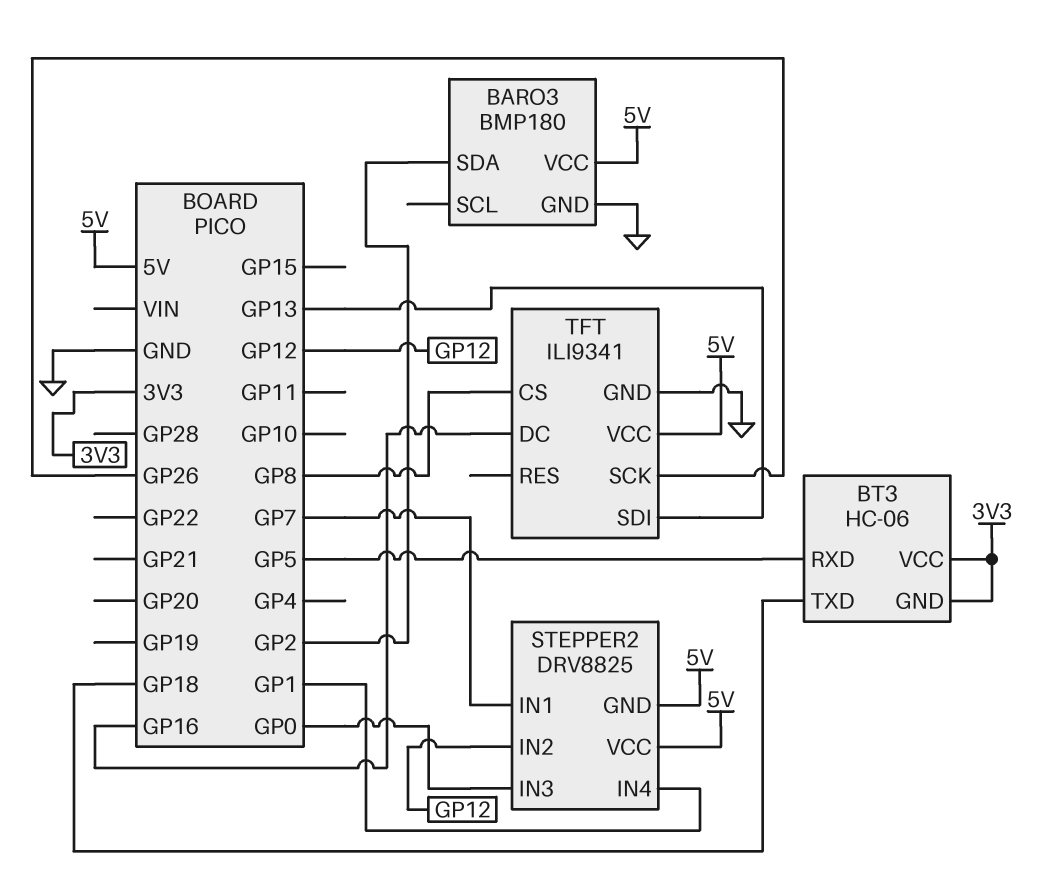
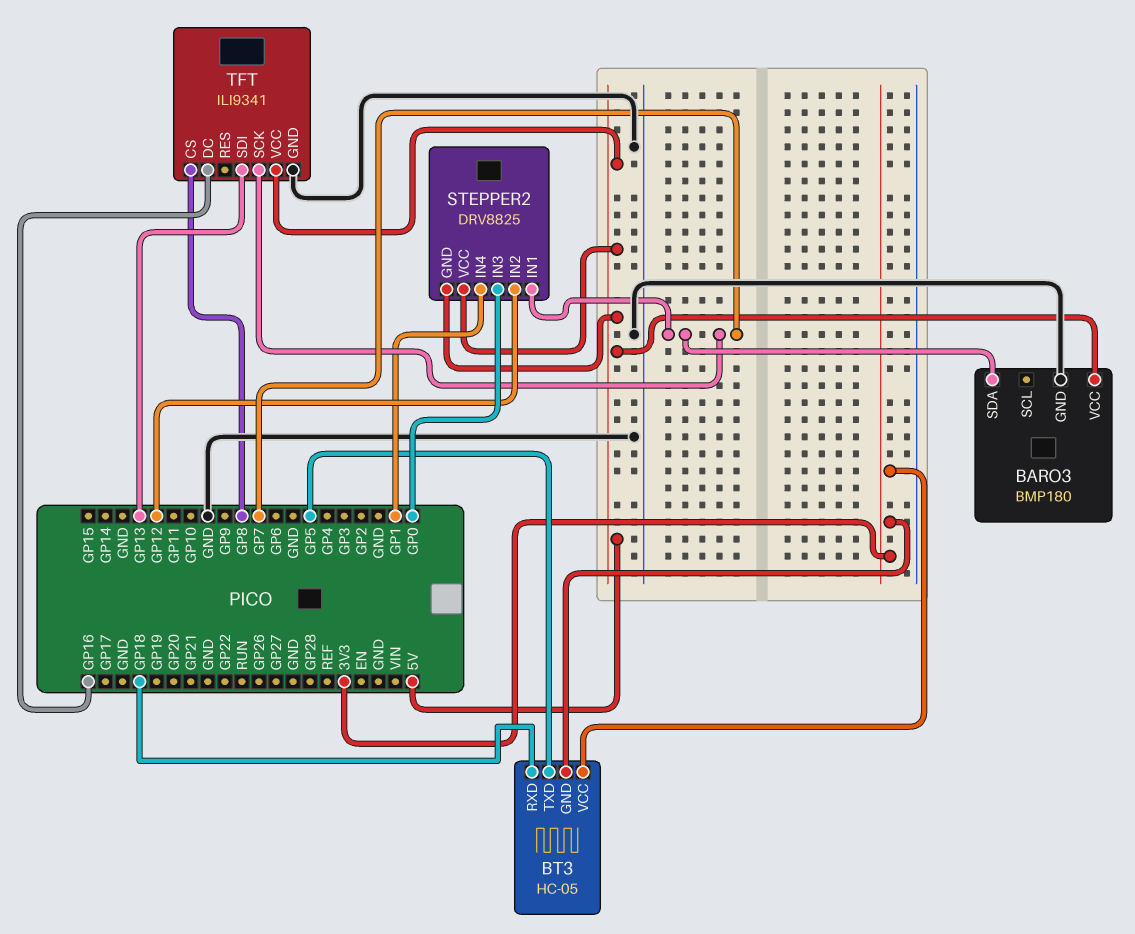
BARO3 pin SDA: GP2 -> GP7
BT3: HC-06 -> HC-05
BT3 pin RXD: GP5 -> GP18
BT3 pin TXD: GP18 -> GP5
TFT pin SCK: GP26 -> GP7

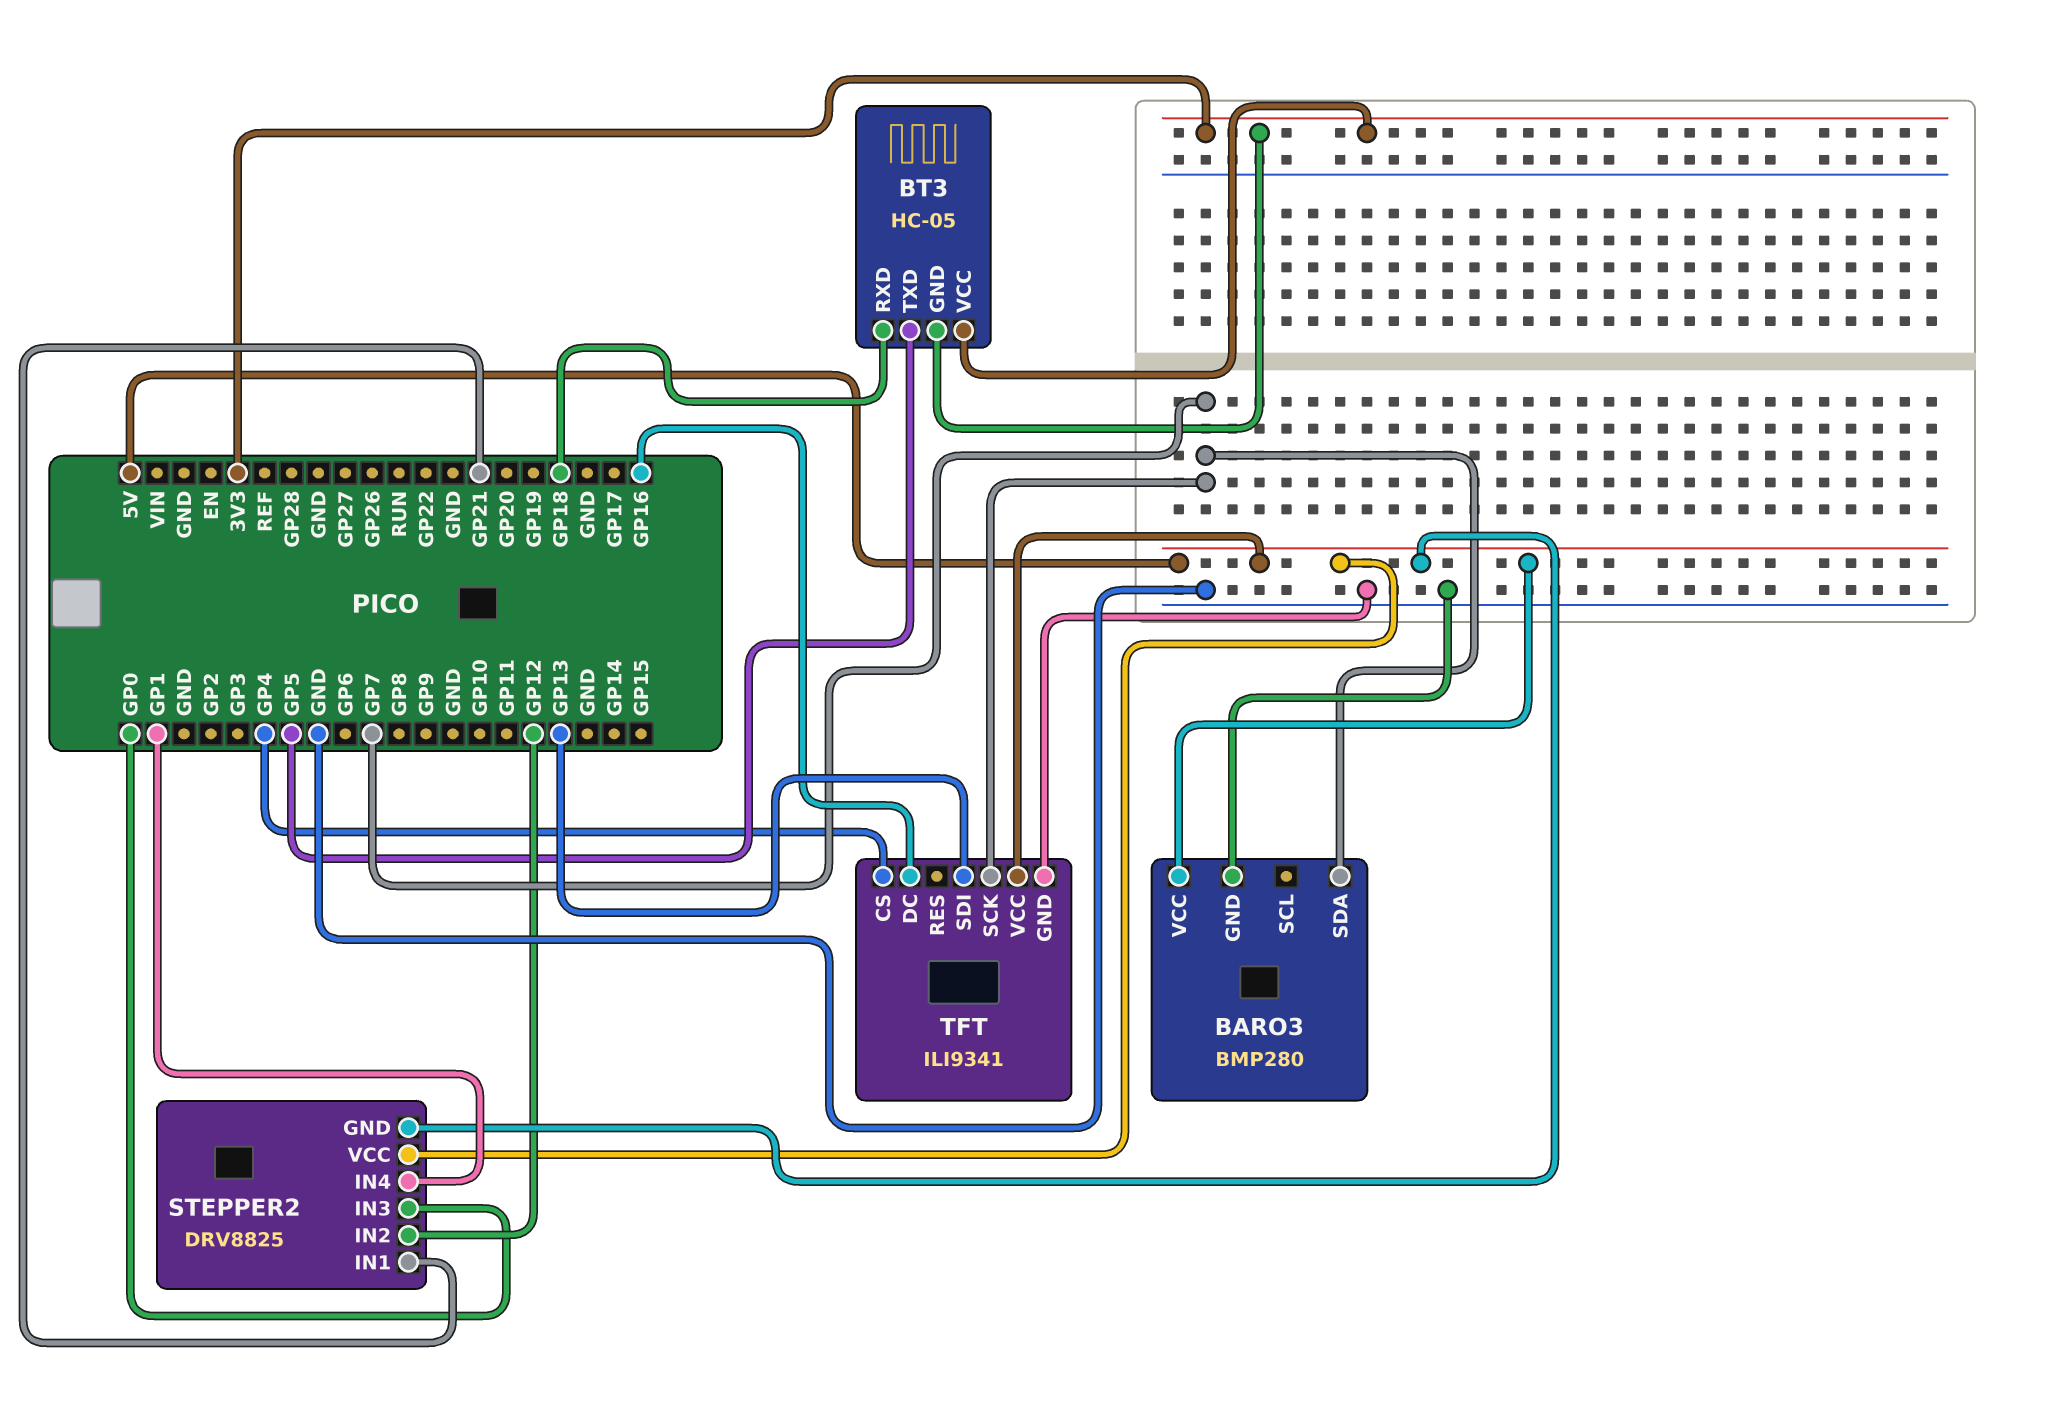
BARO3: BMP180 -> BMP280
STEPPER2 pin IN1: GP7 -> GP21
TFT pin CS: GP8 -> GP4

